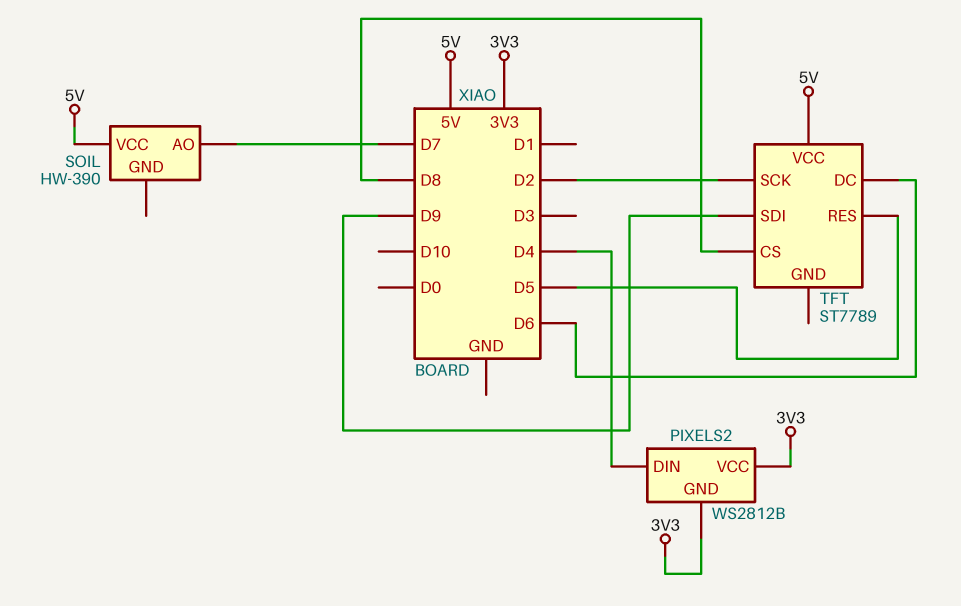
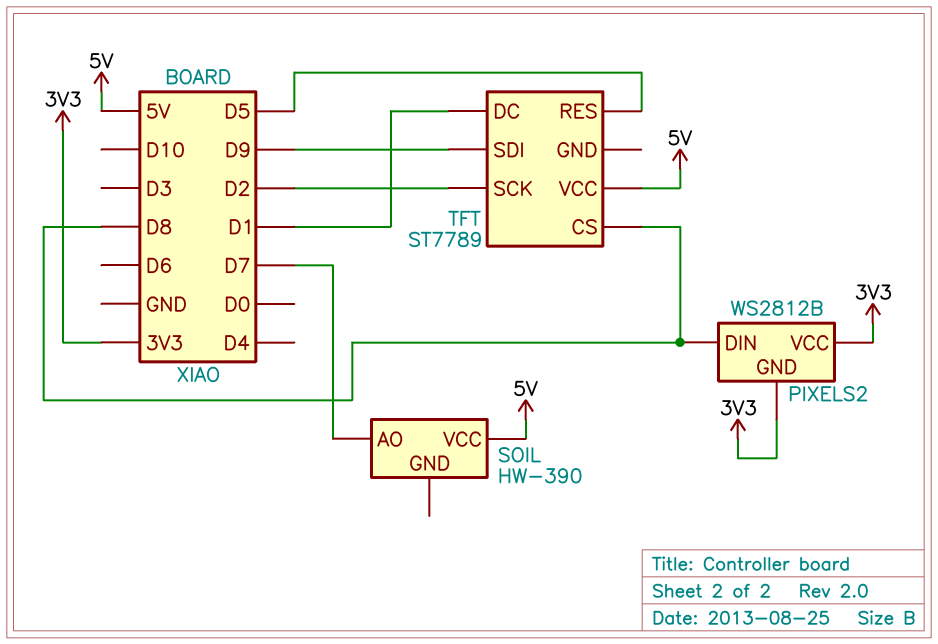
PIXELS2 pin DIN: D4 -> D8
TFT pin DC: D6 -> D1

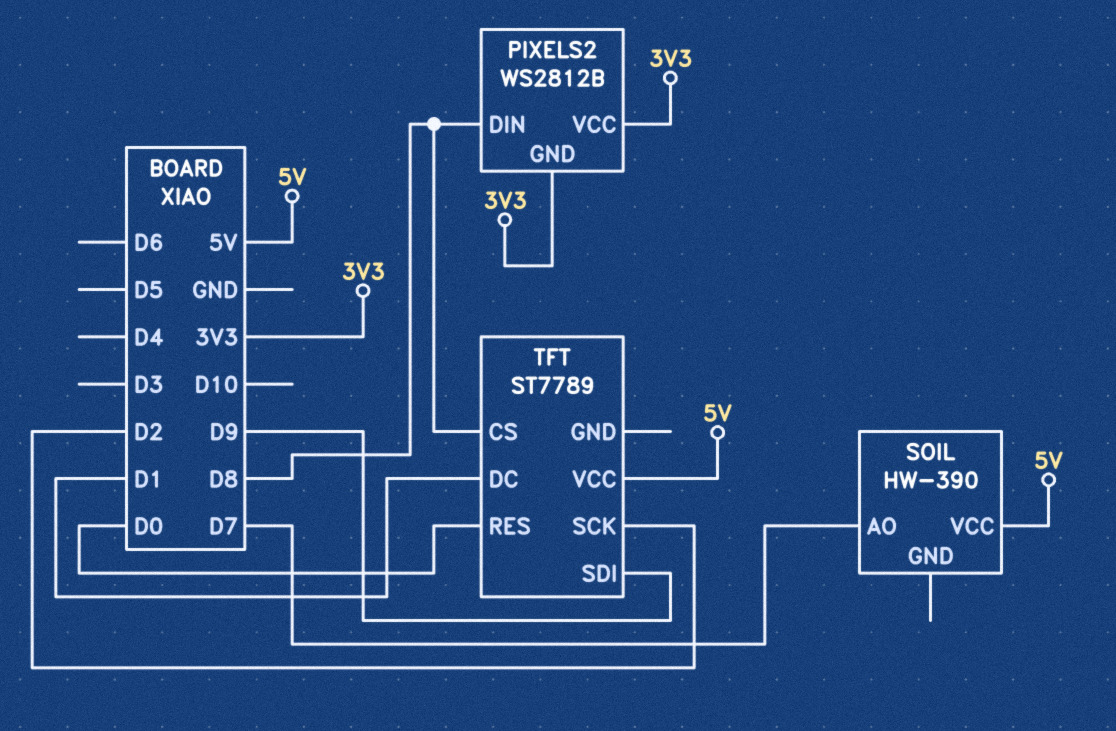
TFT pin RES: D5 -> D0

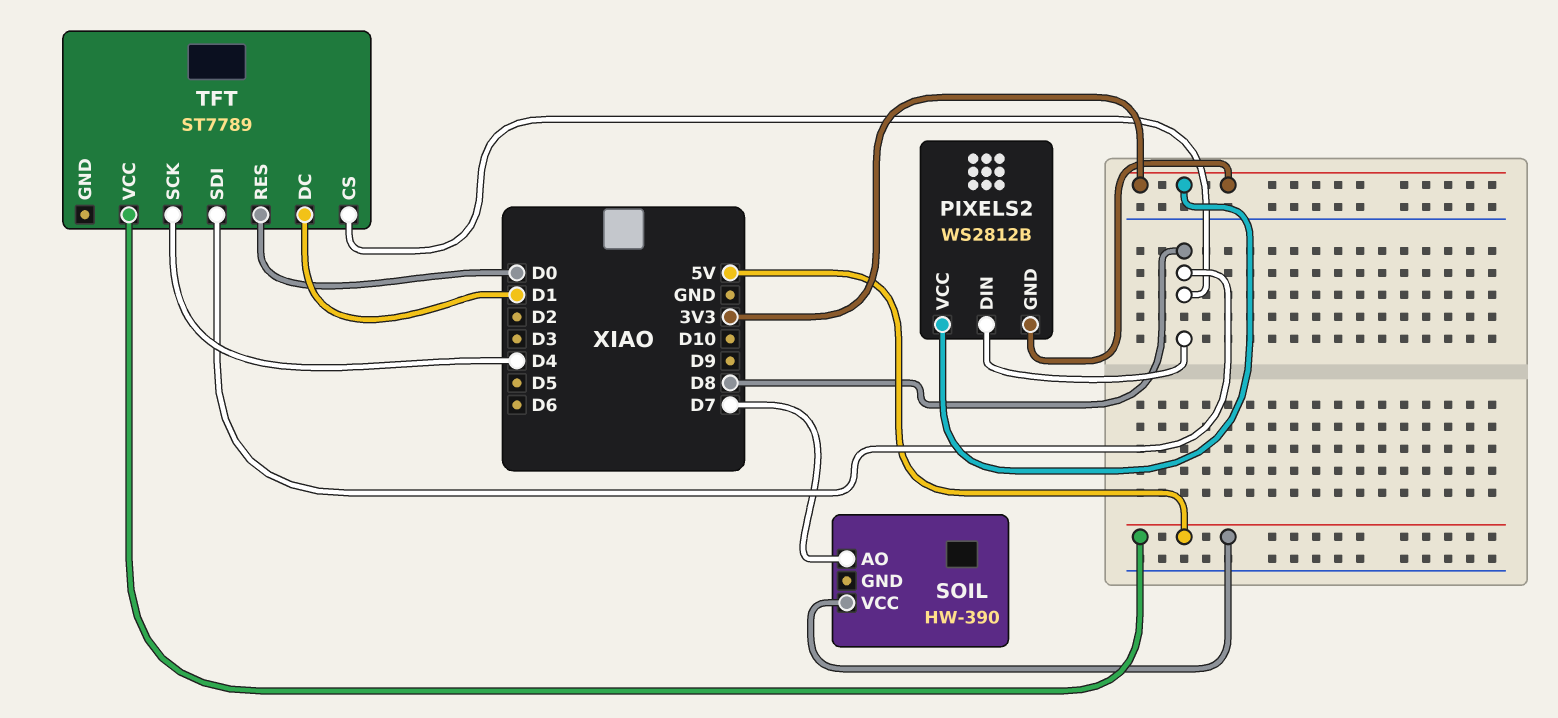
TFT pin SCK: D2 -> D4
TFT pin SDI: D9 -> D8

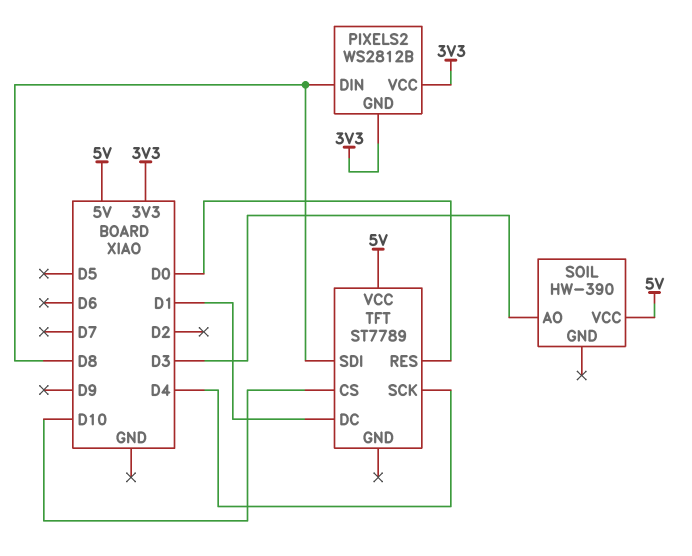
SOIL pin AO: D7 -> D3
TFT pin CS: D8 -> D10

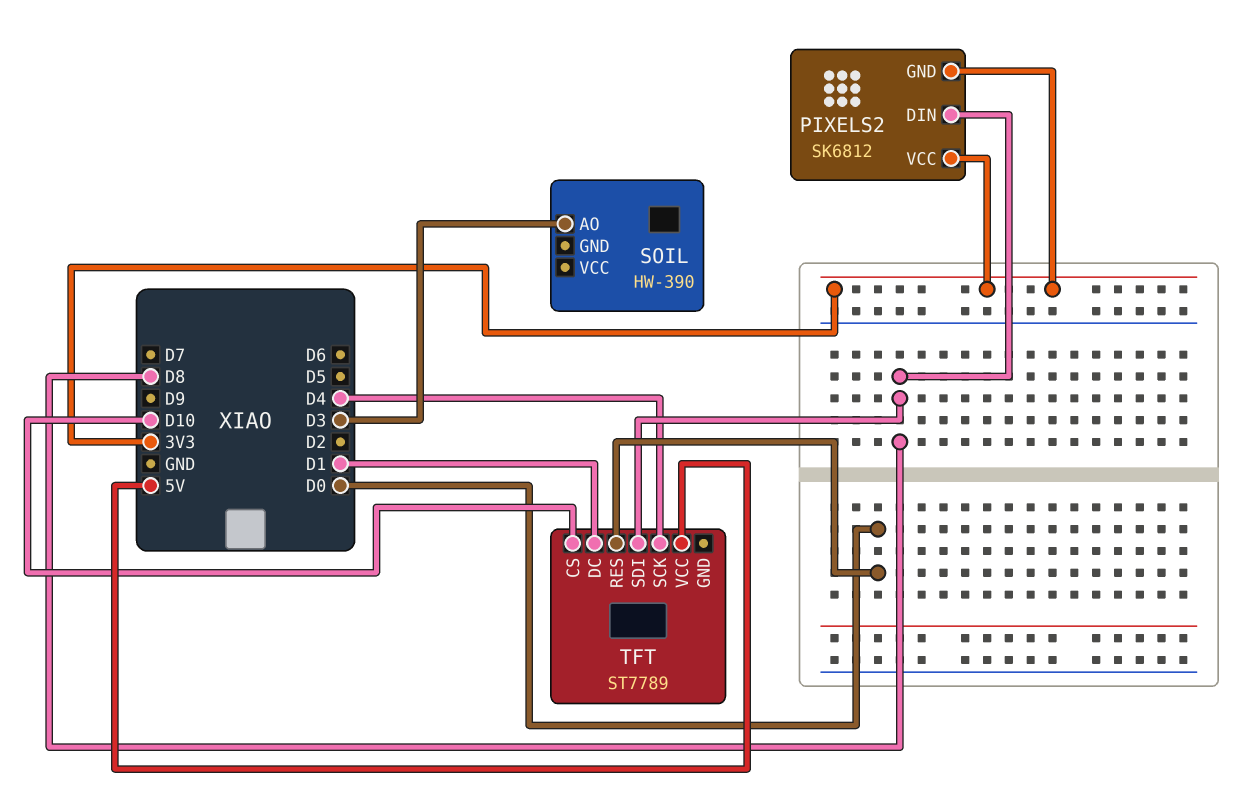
PIXELS2: WS2812B -> SK6812
SOIL pin VCC: 5V -> none

